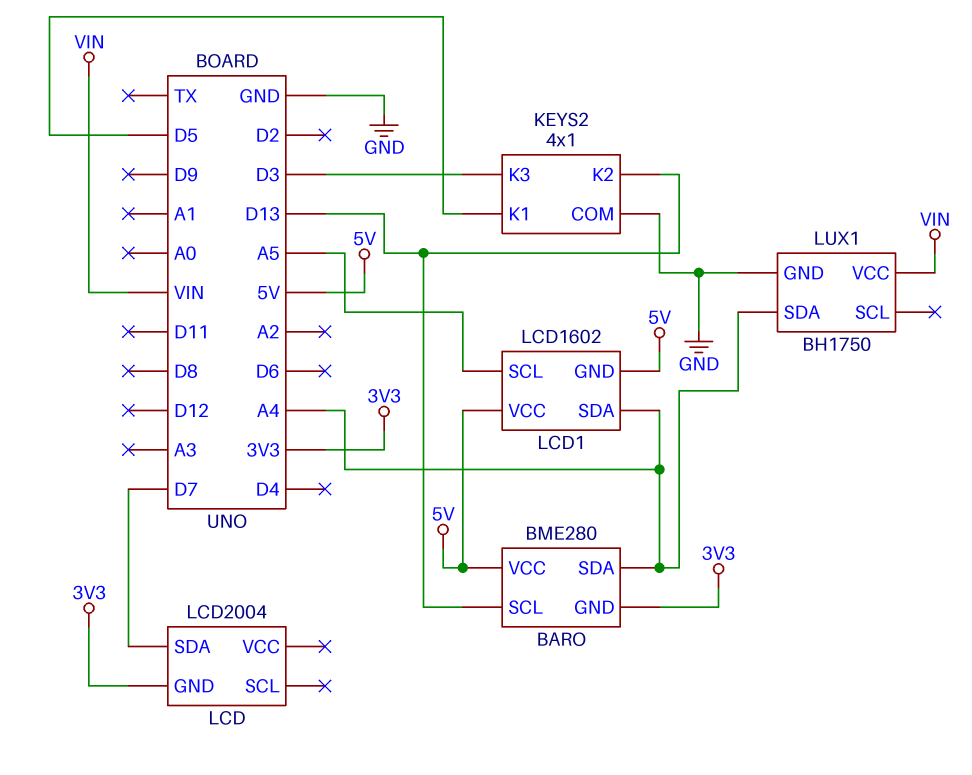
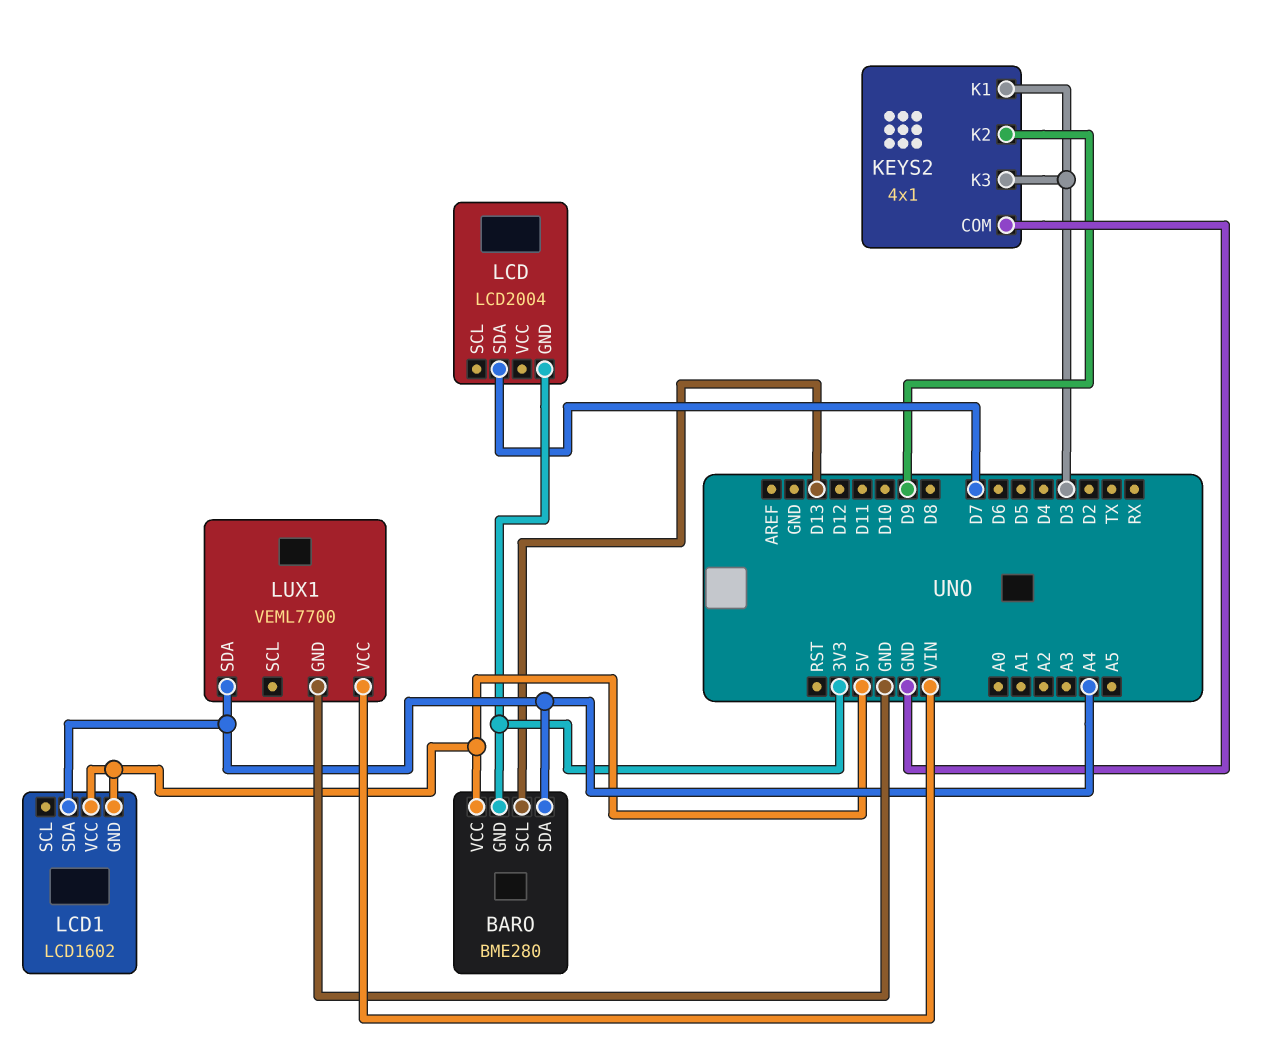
KEYS2 pin K1: D5 -> D3
KEYS2 pin K2: D13 -> D9
LCD1 pin SCL: A5 -> none
LUX1: BH1750 -> VEML7700

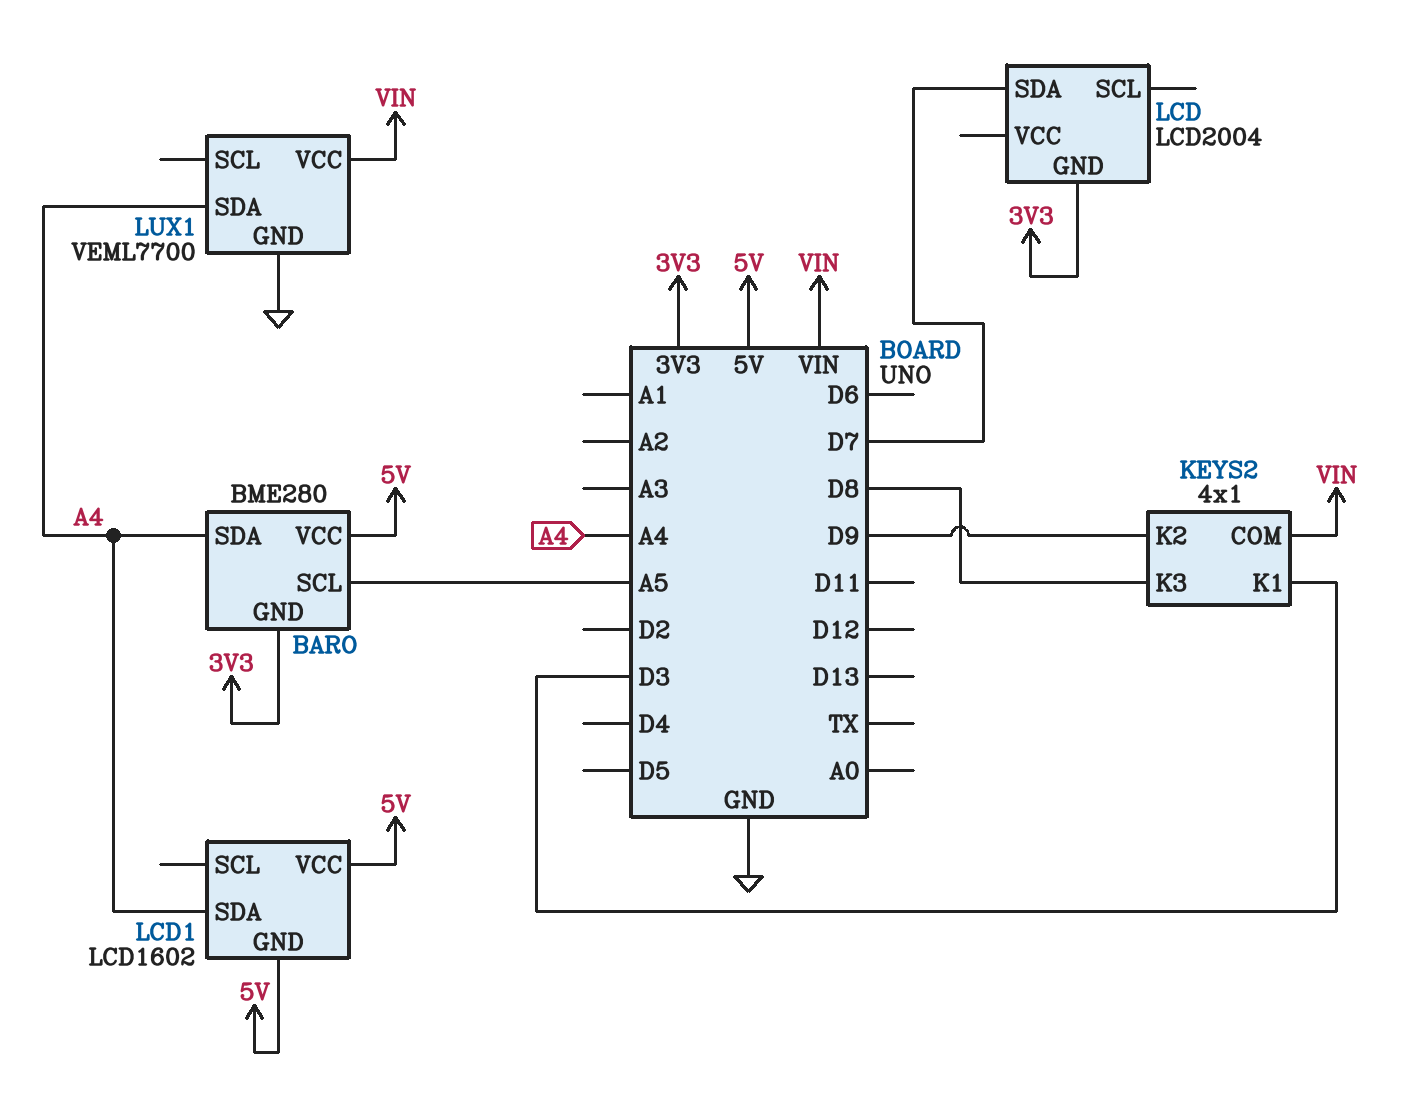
BARO pin SCL: D13 -> A5
KEYS2 pin COM: GND -> VIN
KEYS2 pin K3: D3 -> D8

